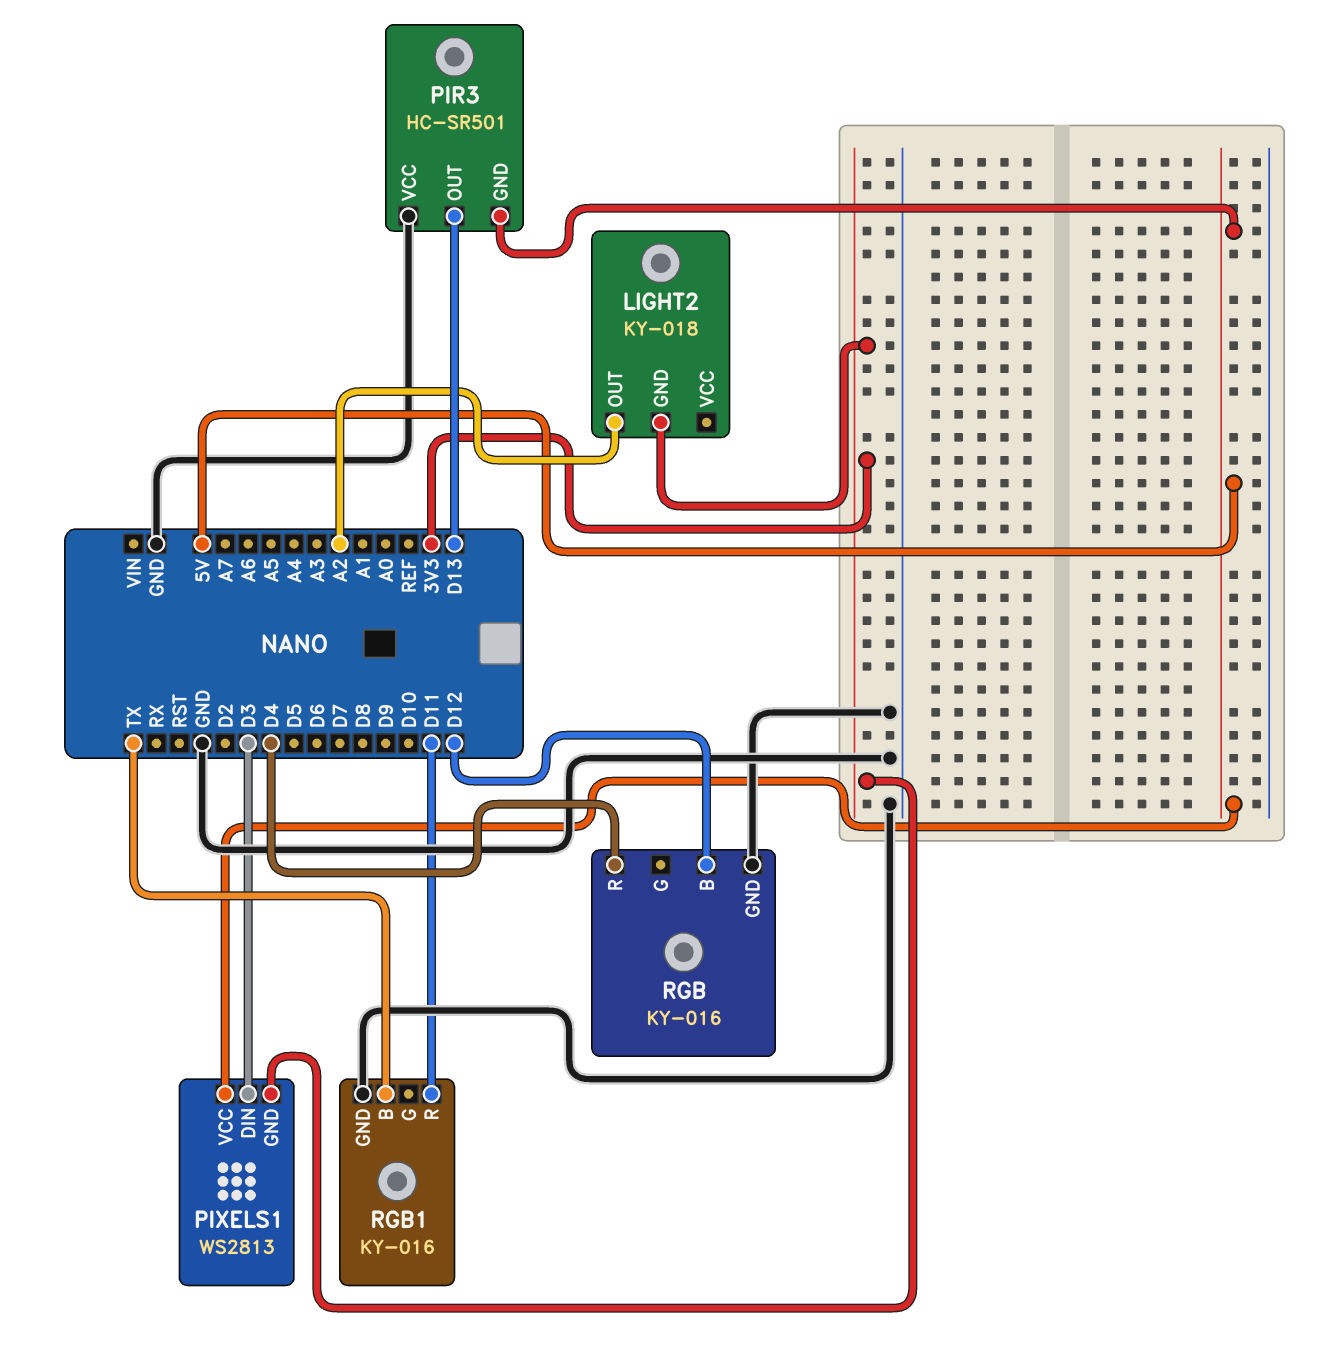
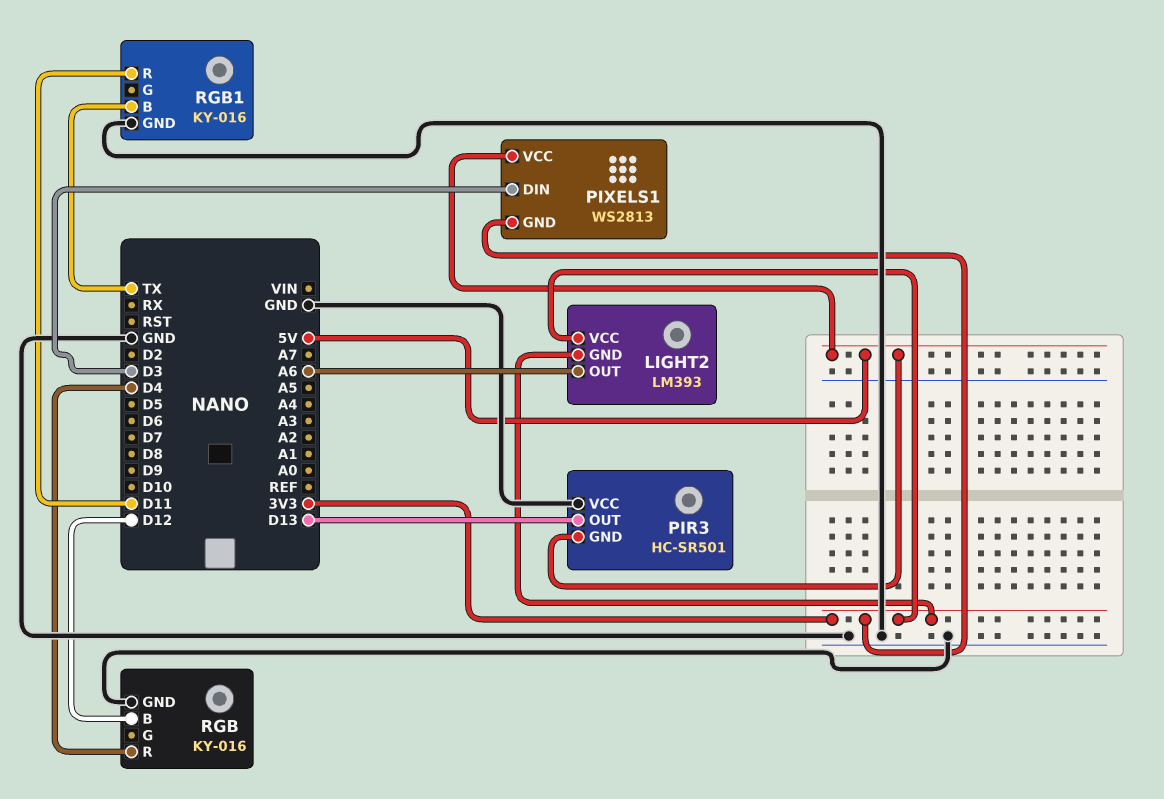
LIGHT2: KY-018 -> LM393
LIGHT2 pin OUT: A2 -> A6
LIGHT2 pin VCC: none -> 3V3

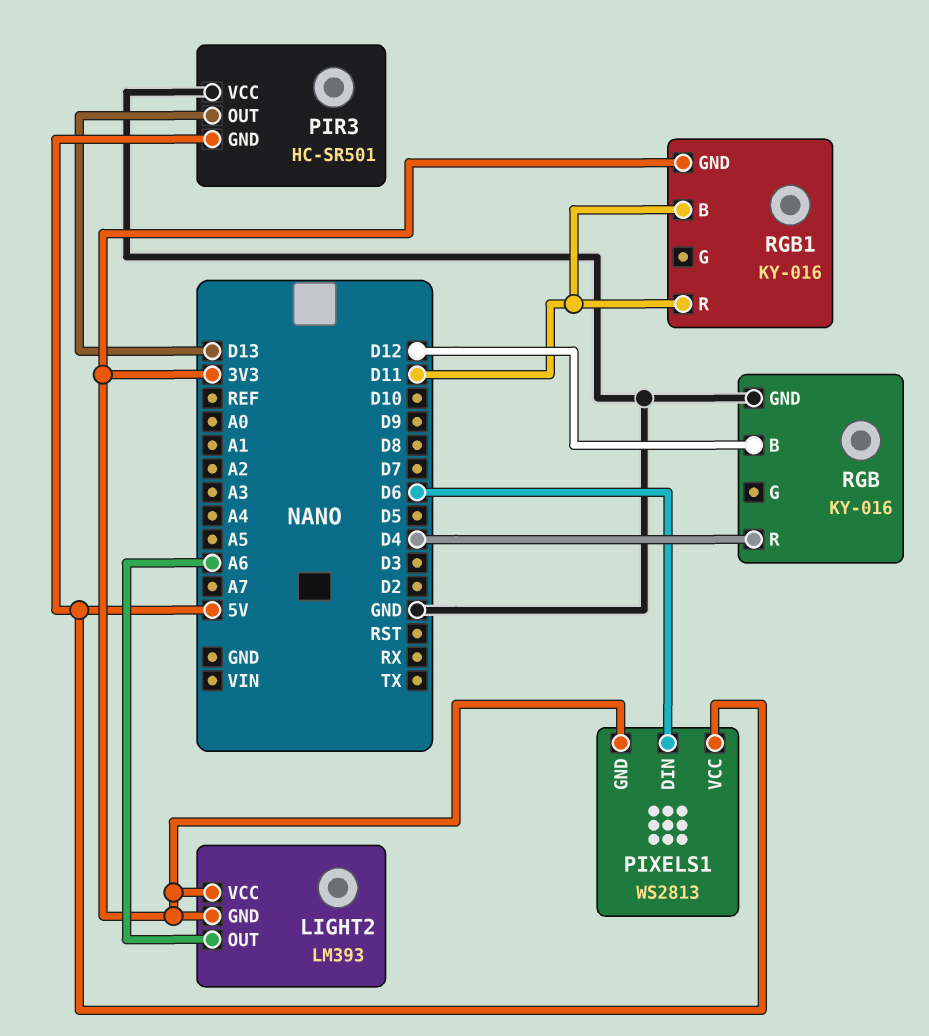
PIXELS1 pin DIN: D3 -> D6
RGB1 pin B: TX -> D11
RGB1 pin GND: GND -> 3V3

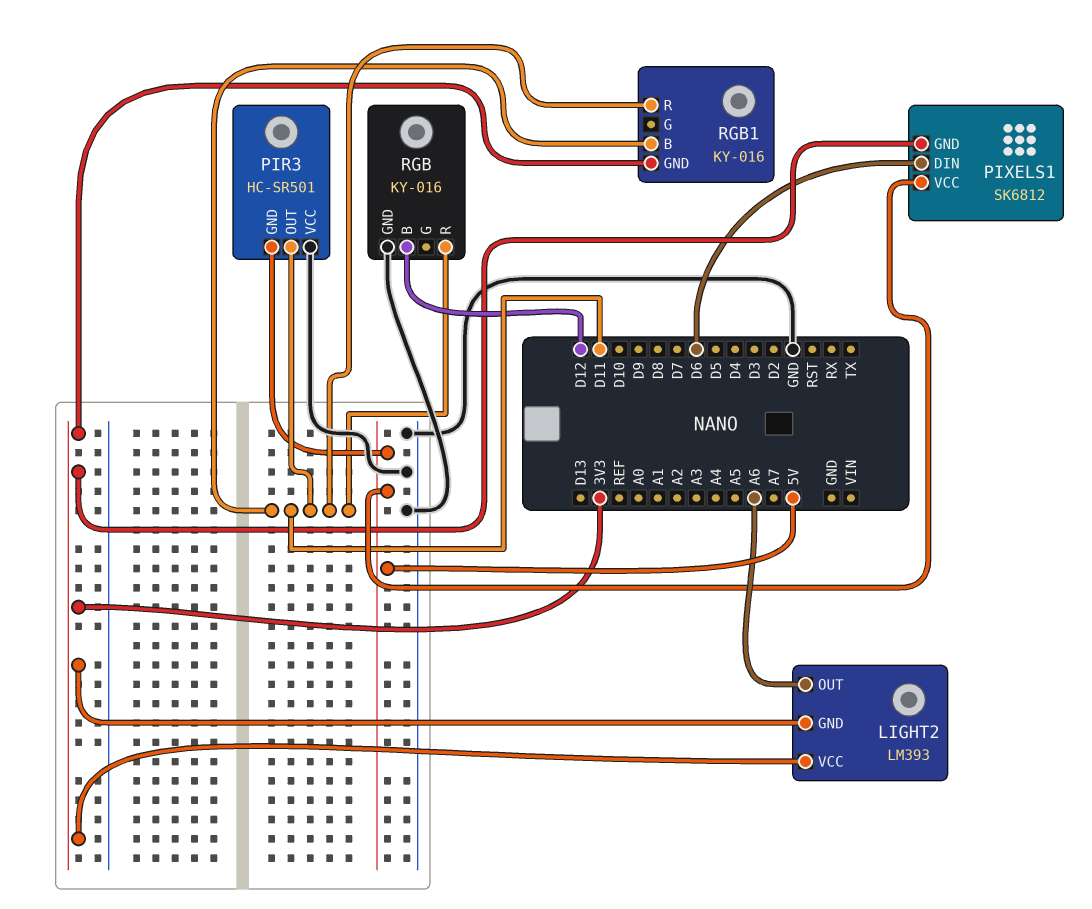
PIR3 pin OUT: D13 -> D11
PIXELS1: WS2813 -> SK6812
RGB pin R: D4 -> D11

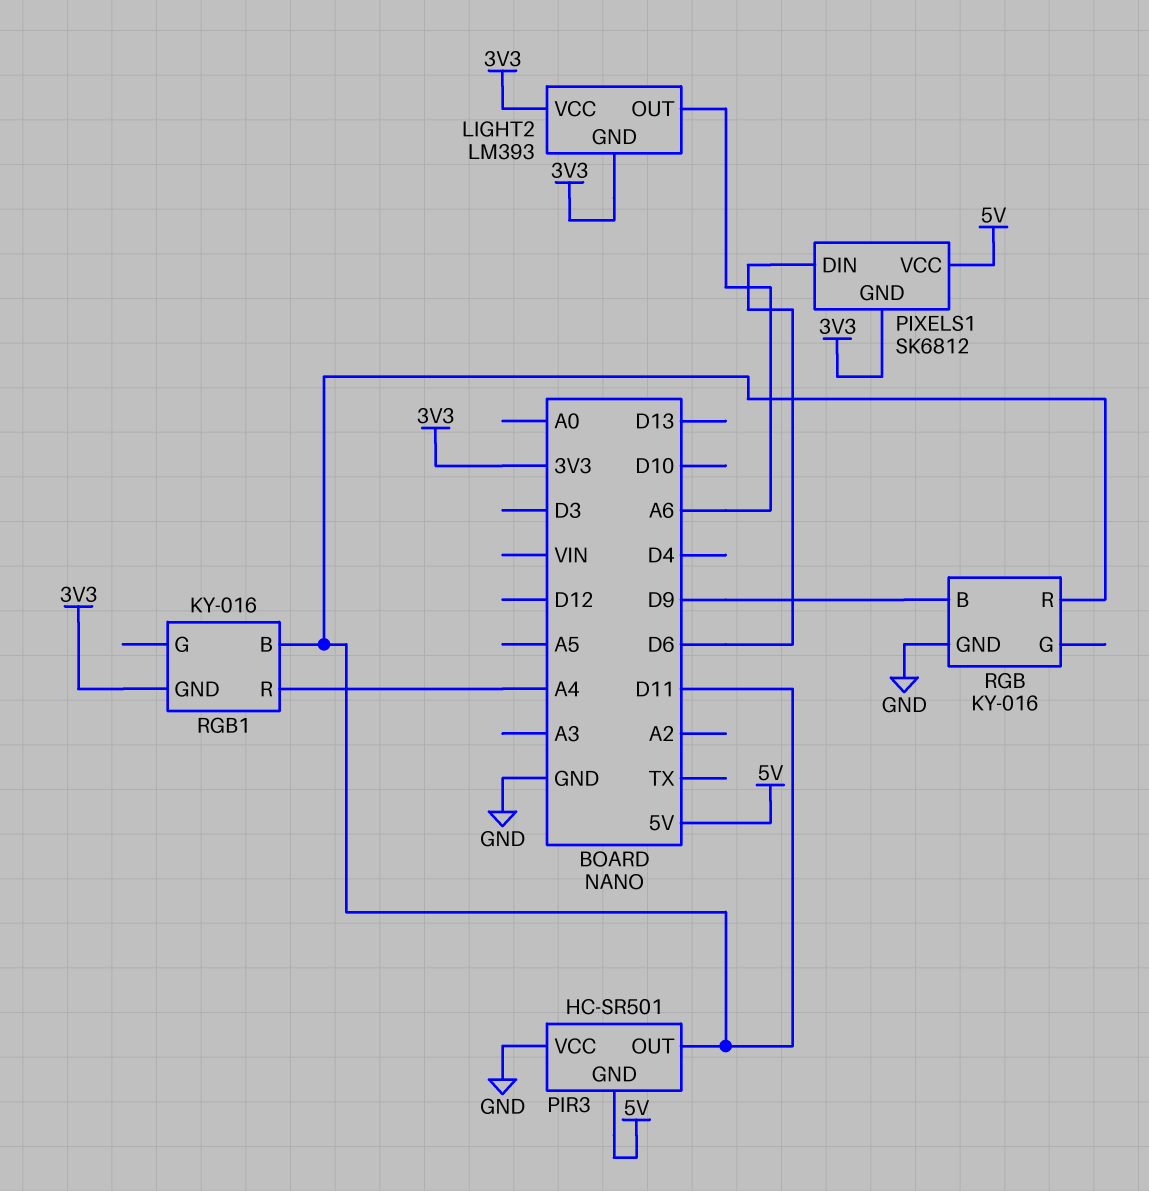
RGB pin B: D12 -> D9
RGB1 pin R: D11 -> A4

